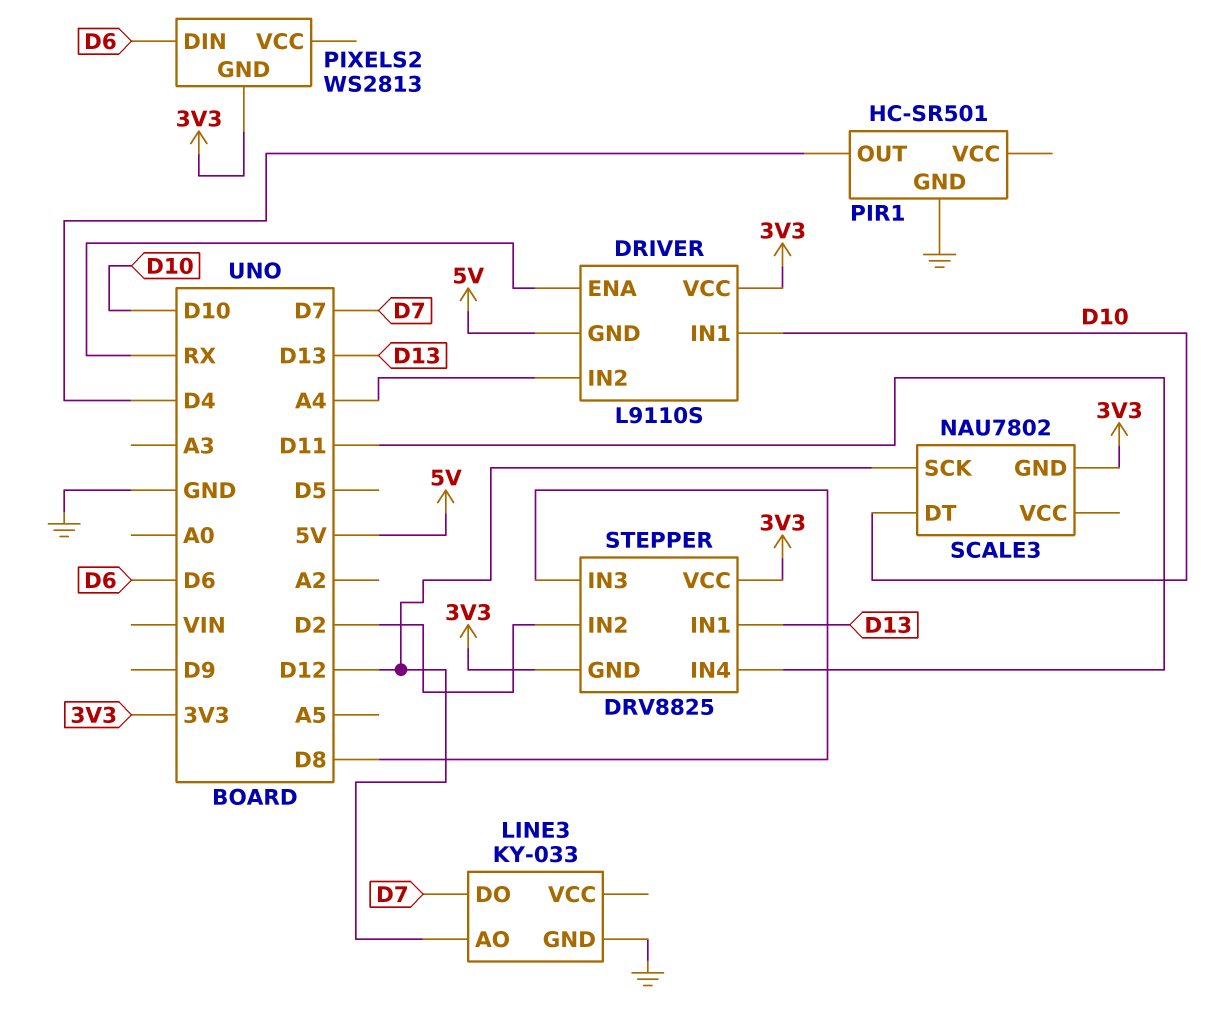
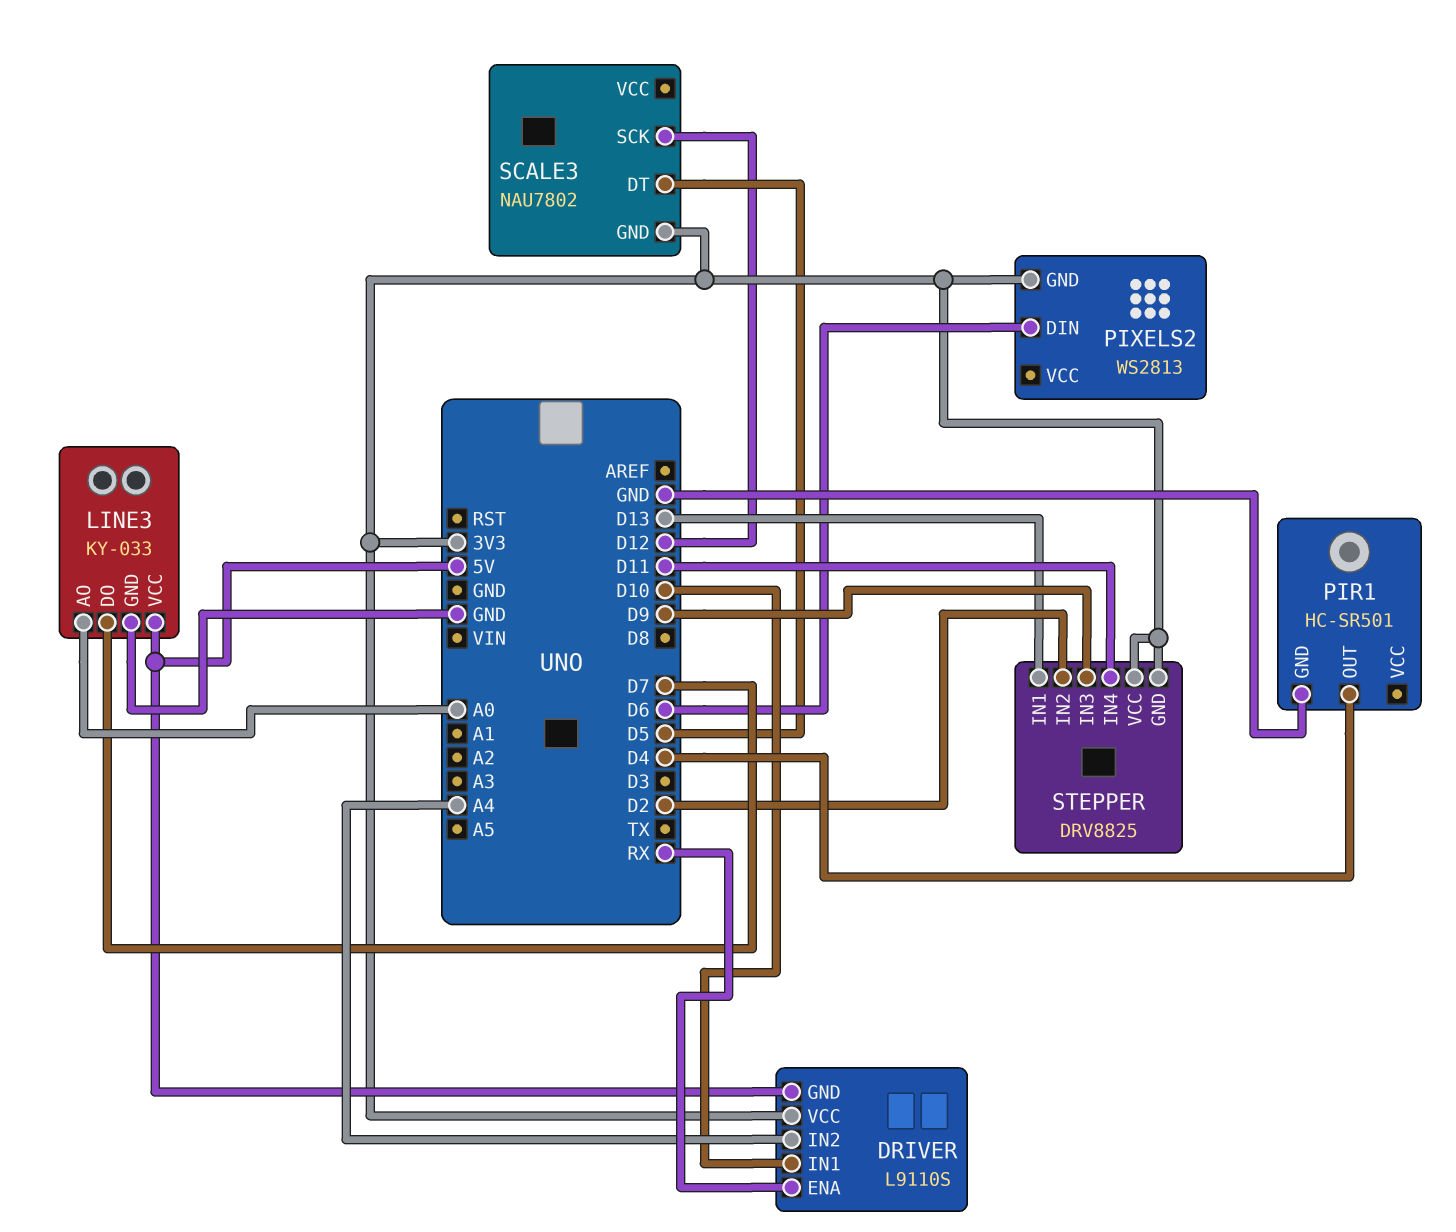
LINE3 pin AO: D12 -> A0
LINE3 pin VCC: none -> 5V
SCALE3 pin DT: D10 -> D5
STEPPER pin IN3: D8 -> D9

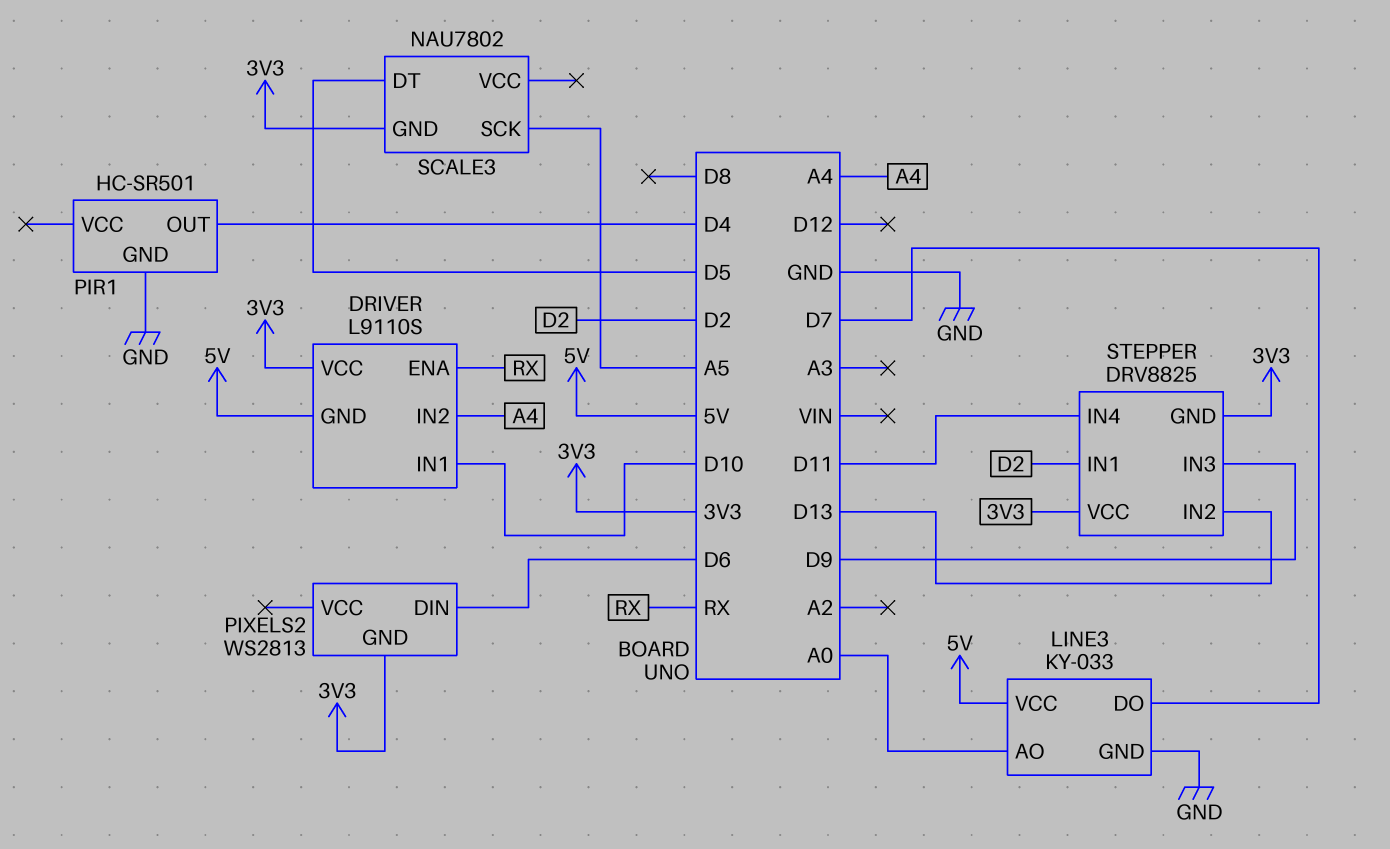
SCALE3 pin SCK: D12 -> A5
STEPPER pin IN1: D13 -> D2
STEPPER pin IN2: D2 -> D13

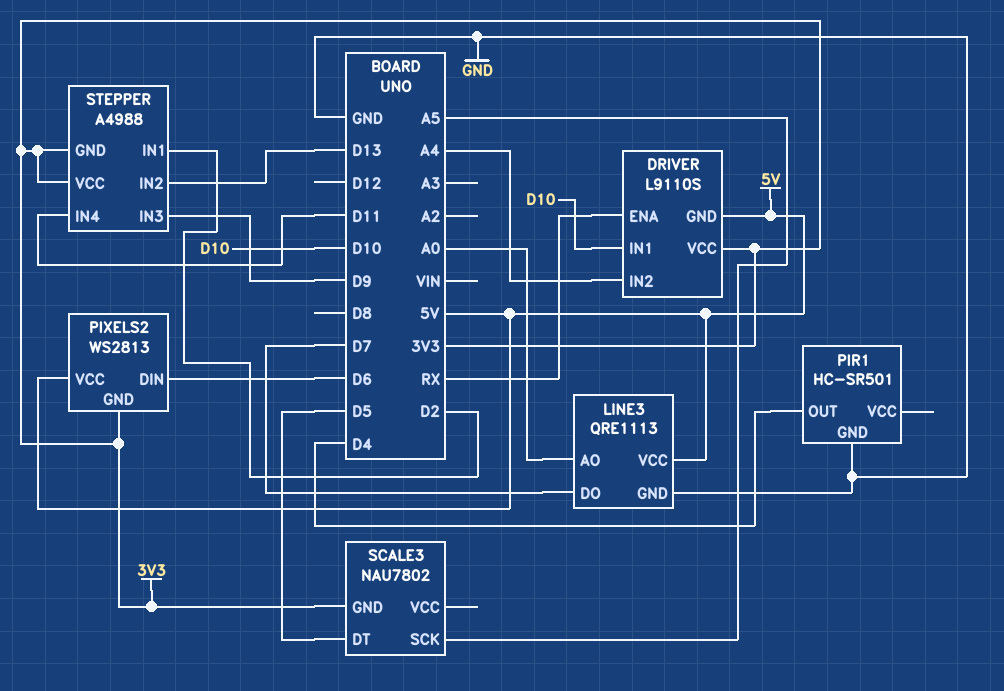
LINE3: KY-033 -> QRE1113
PIXELS2 pin VCC: none -> 5V
STEPPER: DRV8825 -> A4988

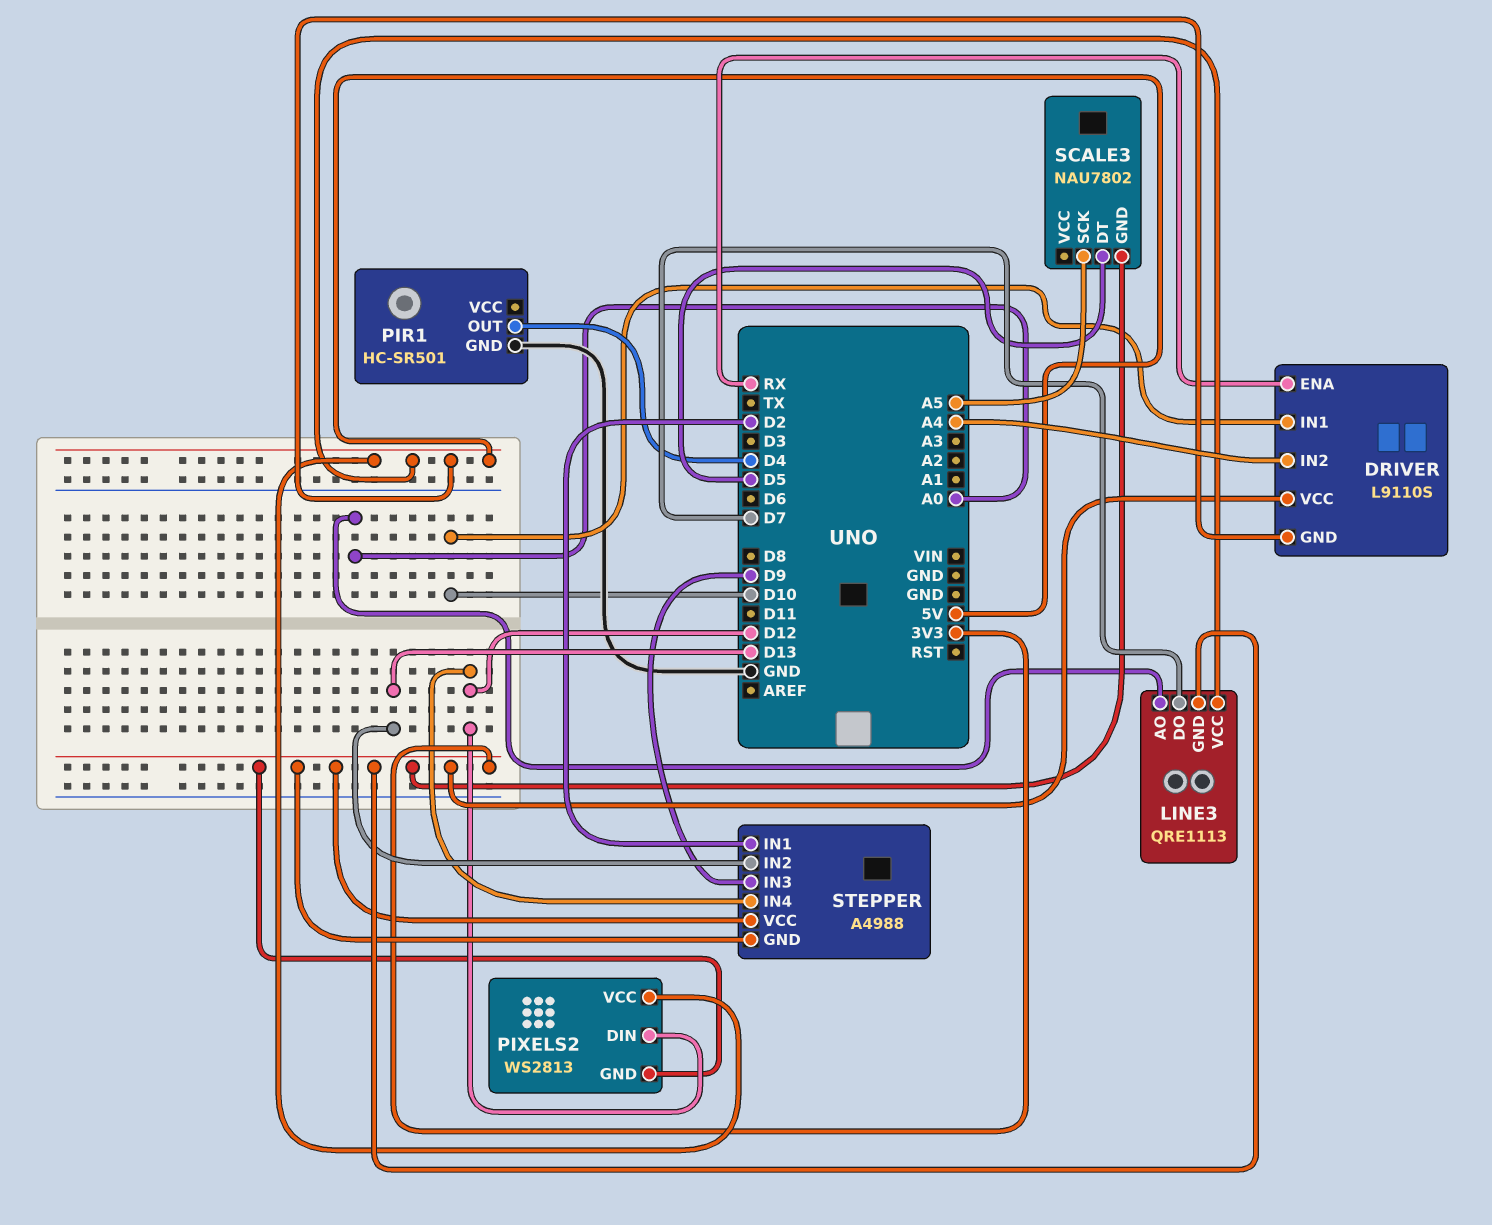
LINE3 pin GND: GND -> 3V3
PIXELS2 pin DIN: D6 -> D12
STEPPER pin IN4: D11 -> D12

